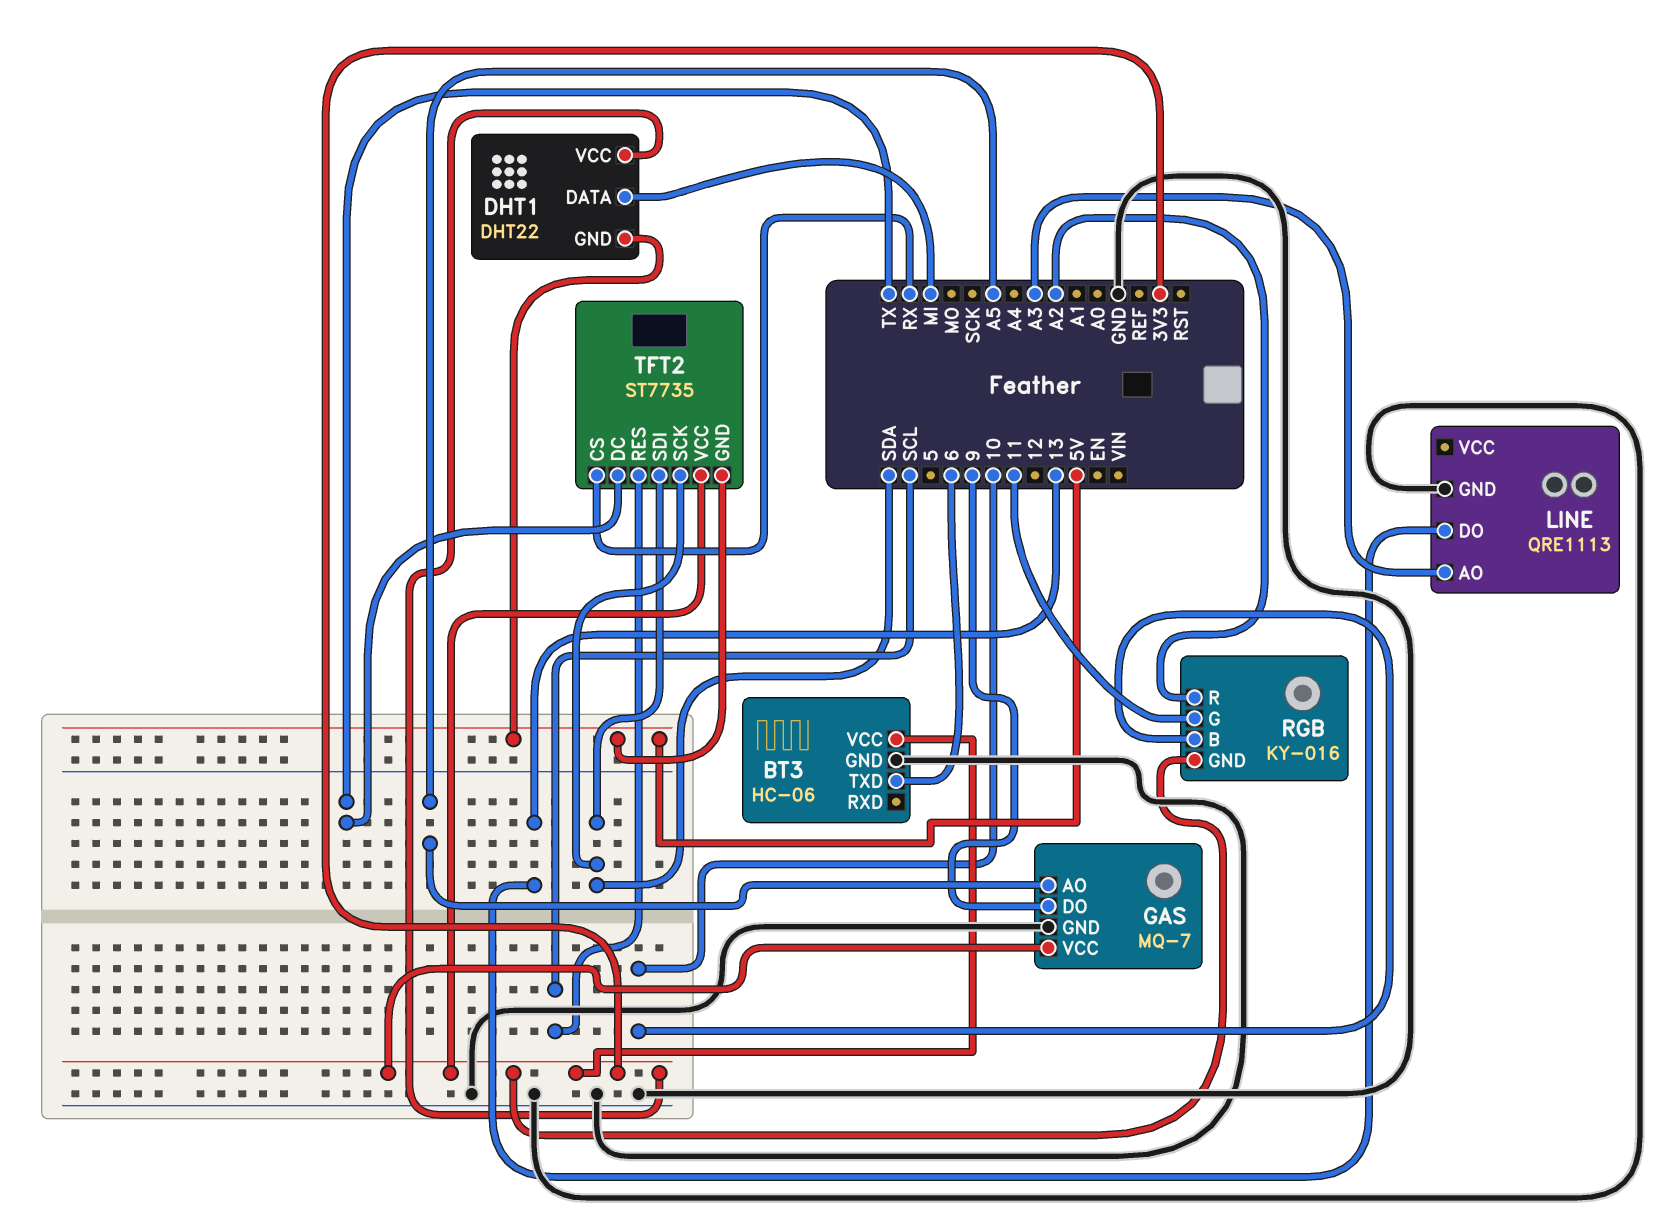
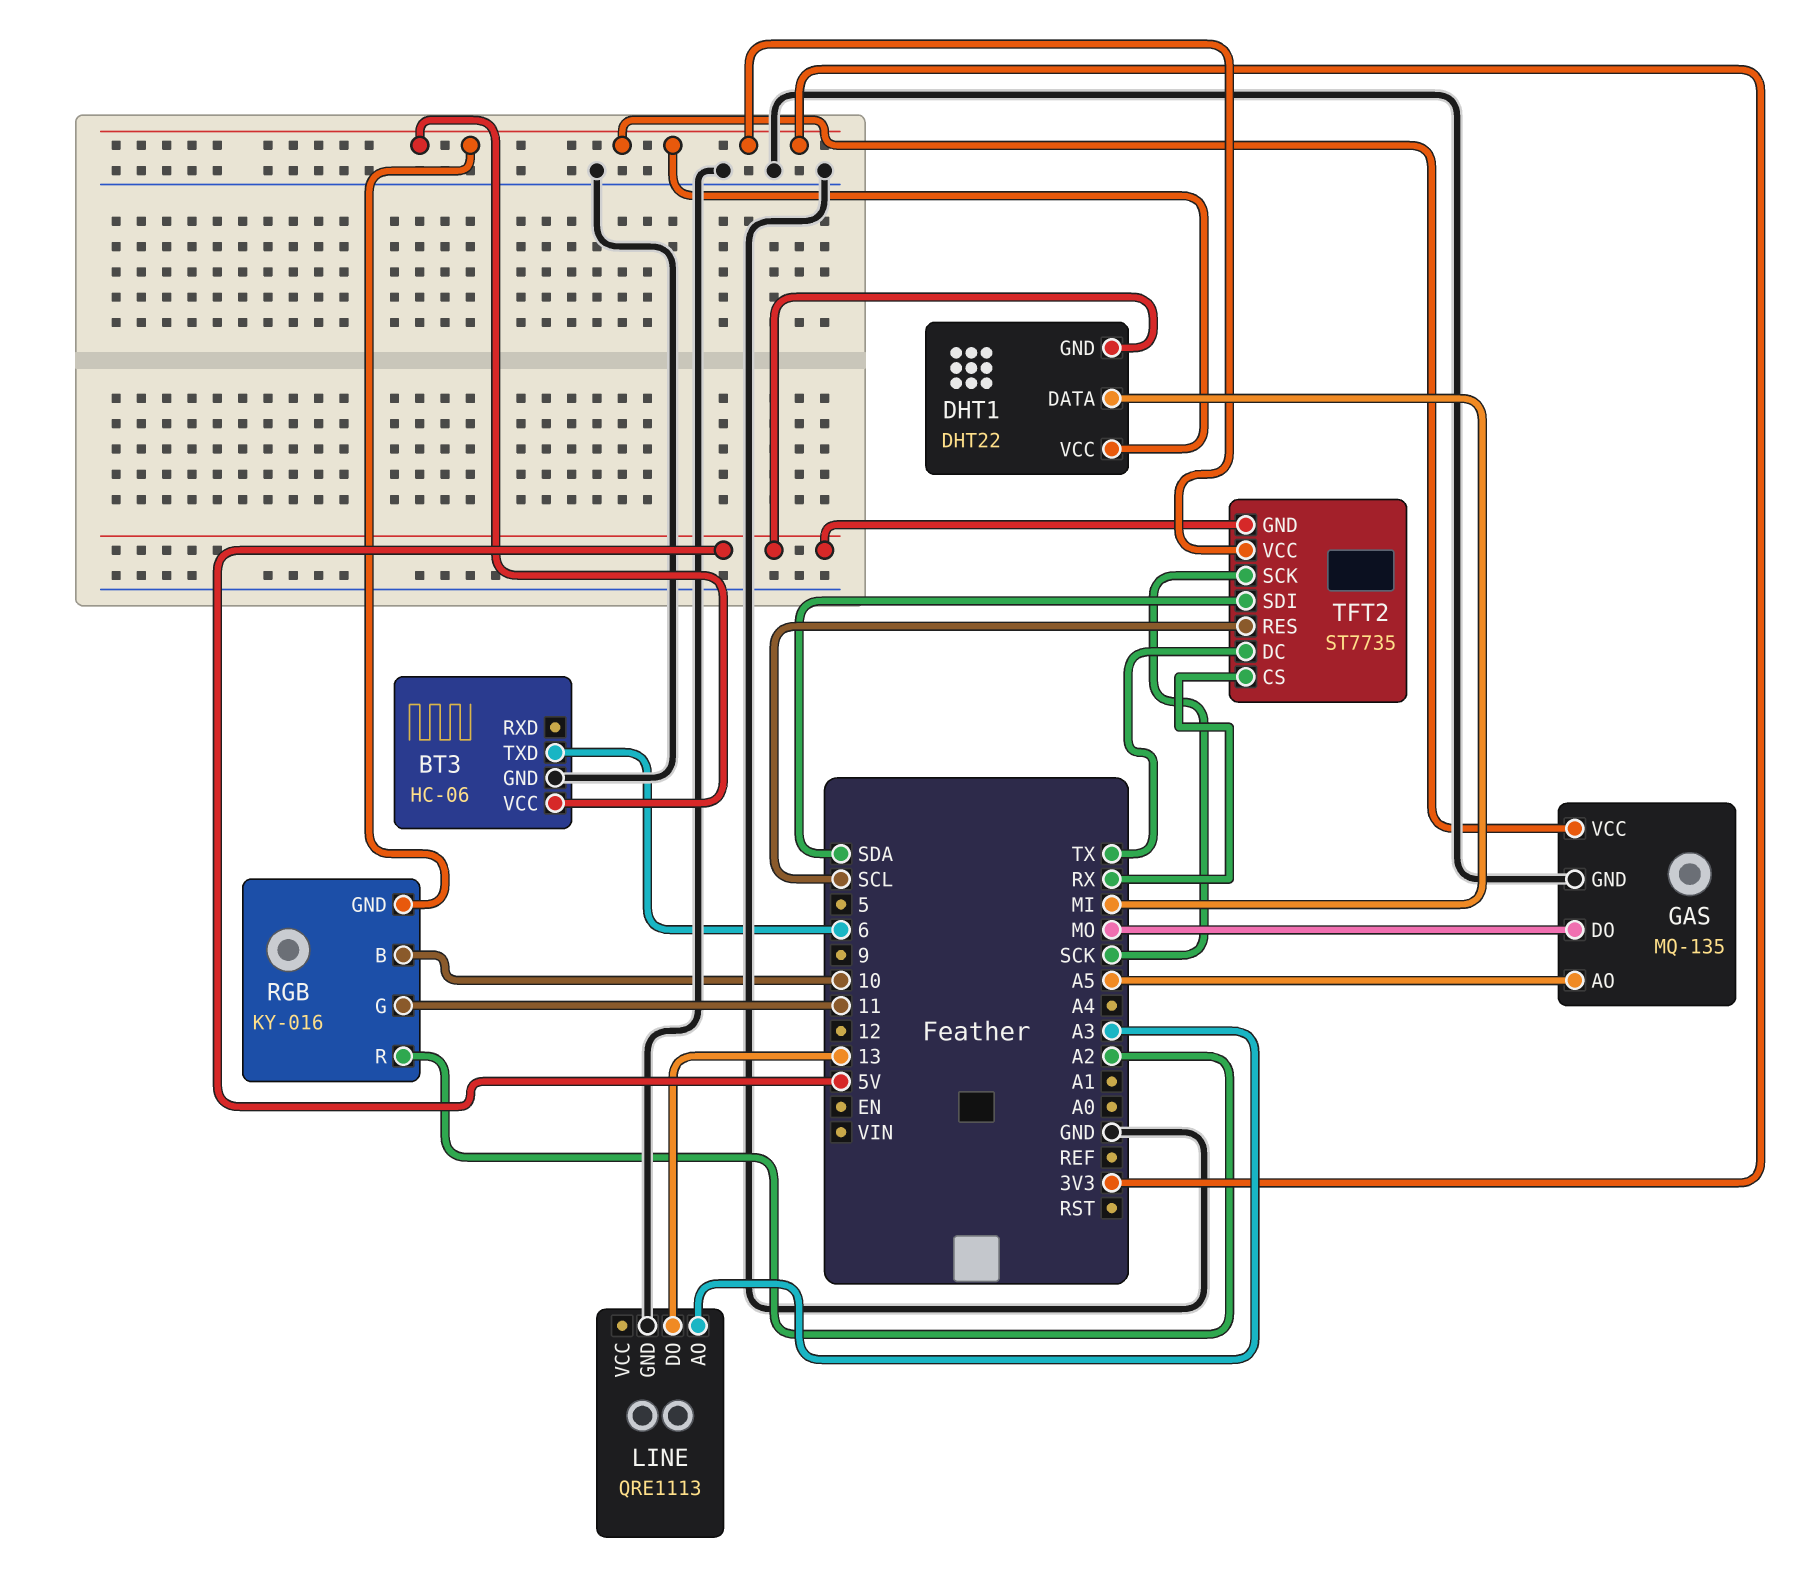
GAS: MQ-7 -> MQ-135
GAS pin DO: 9 -> MO
TFT2 pin SCK: SDA -> SCK

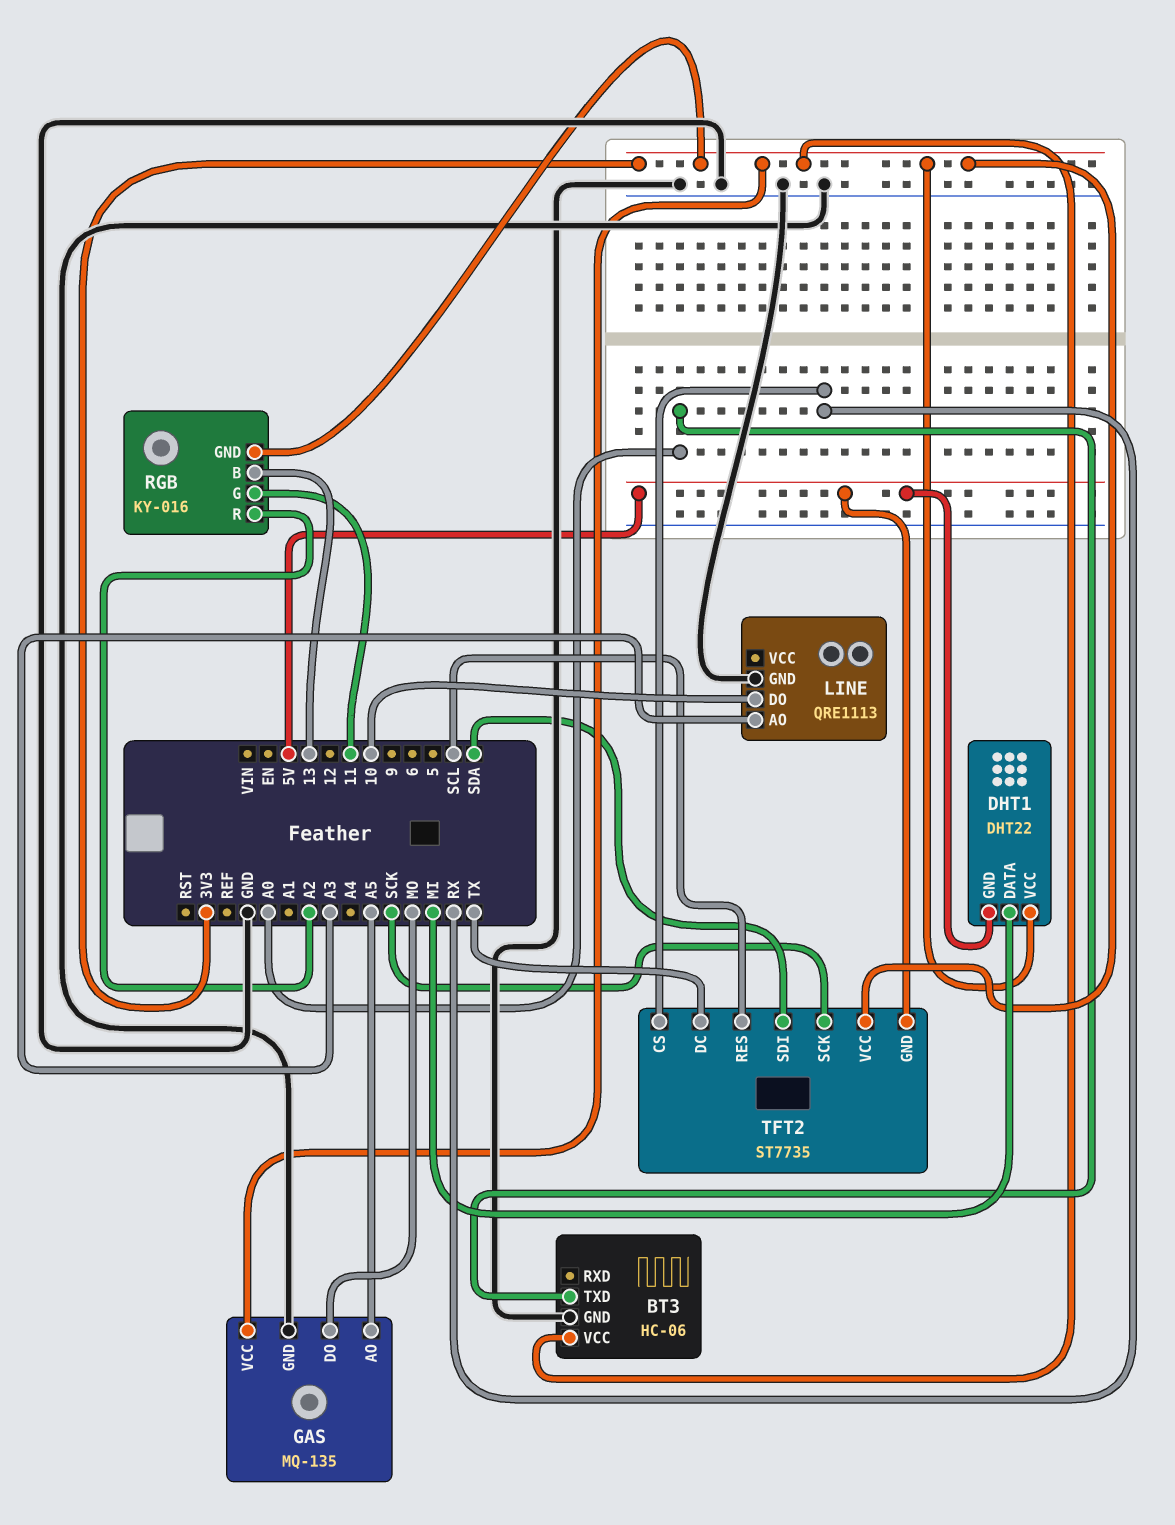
BT3 pin TXD: 6 -> A0
LINE pin DO: 13 -> 10
RGB pin B: 10 -> 13

